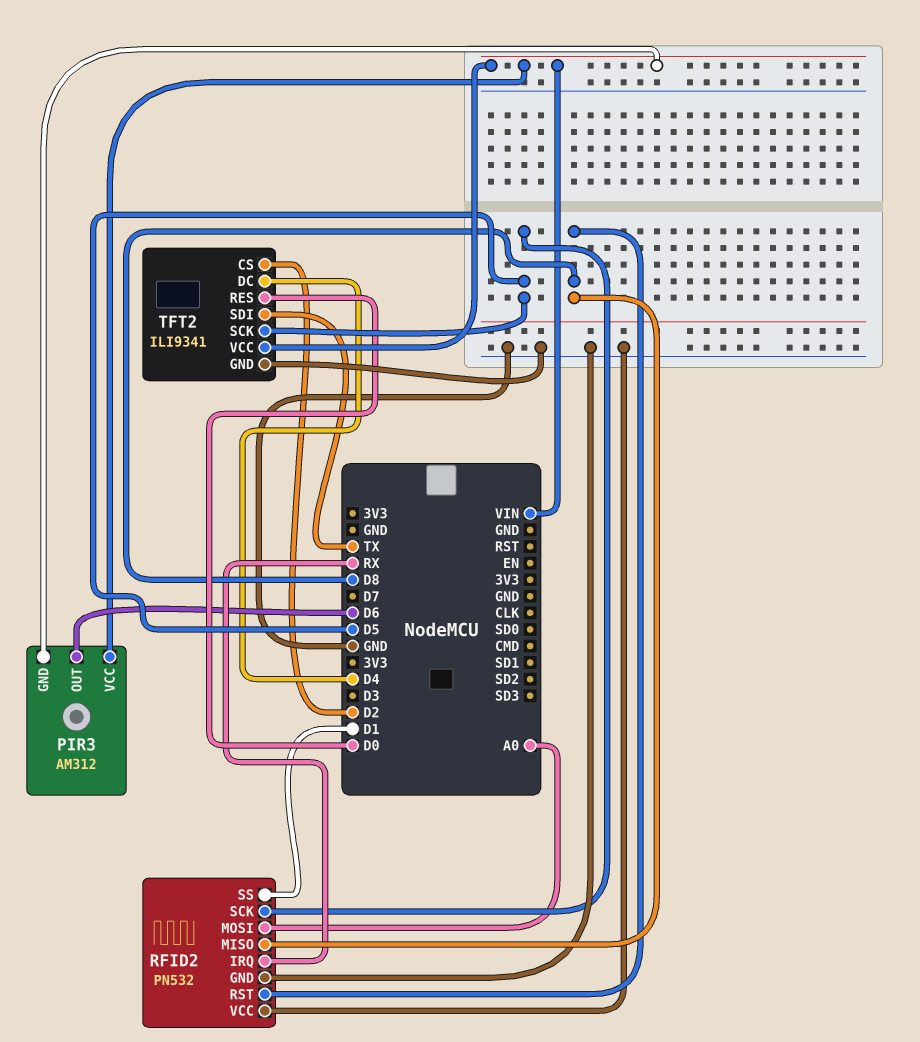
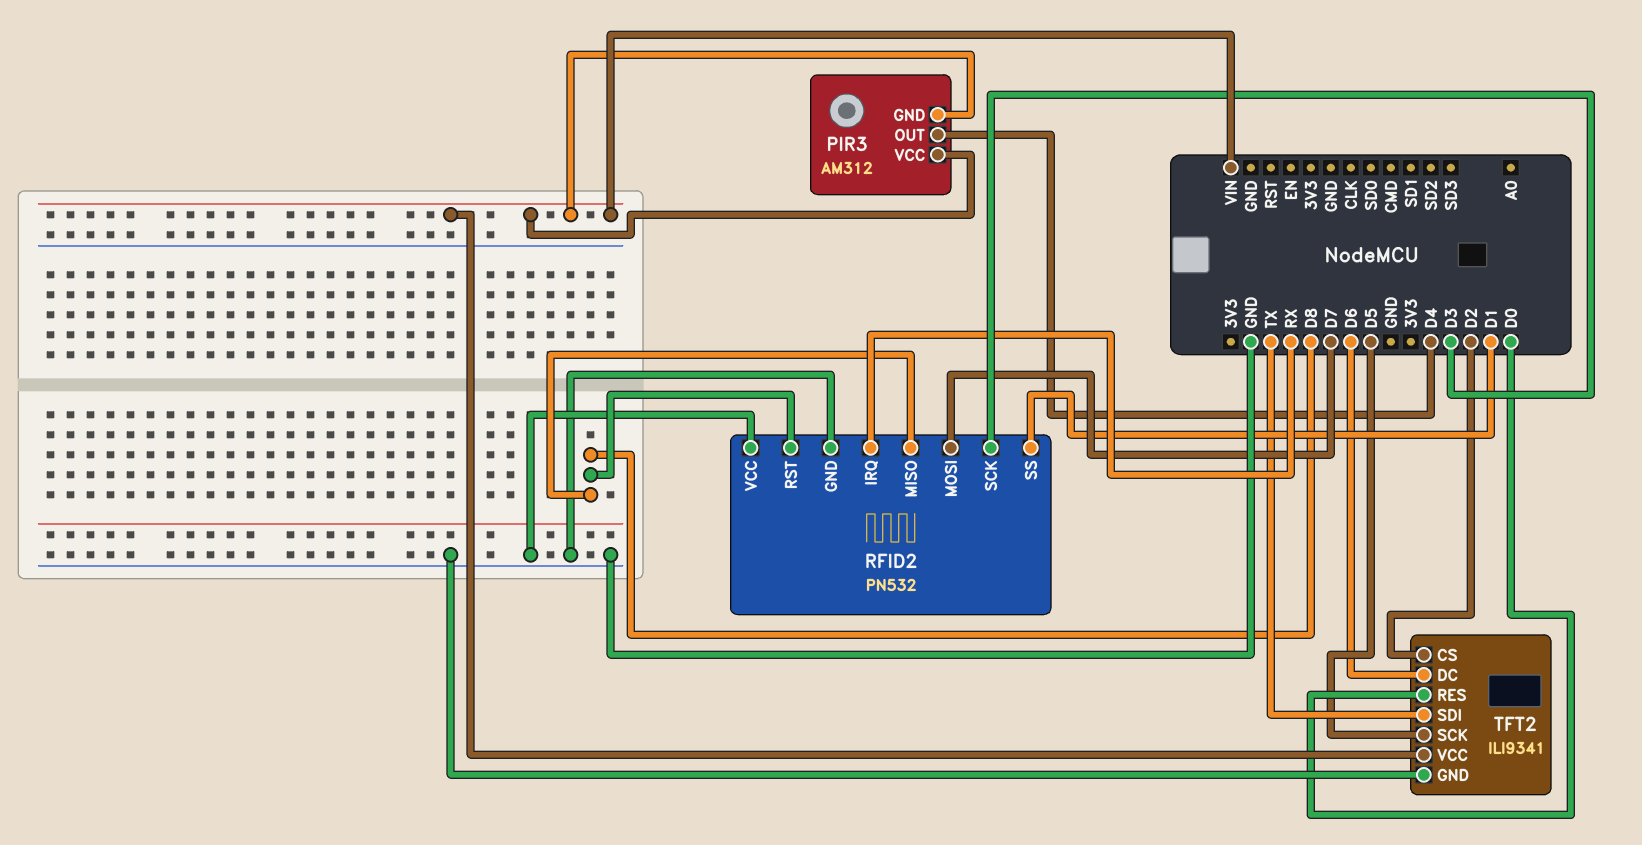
PIR3 pin OUT: D6 -> D4
RFID2 pin MOSI: A0 -> D7
RFID2 pin SCK: D5 -> D3
TFT2 pin DC: D4 -> D6

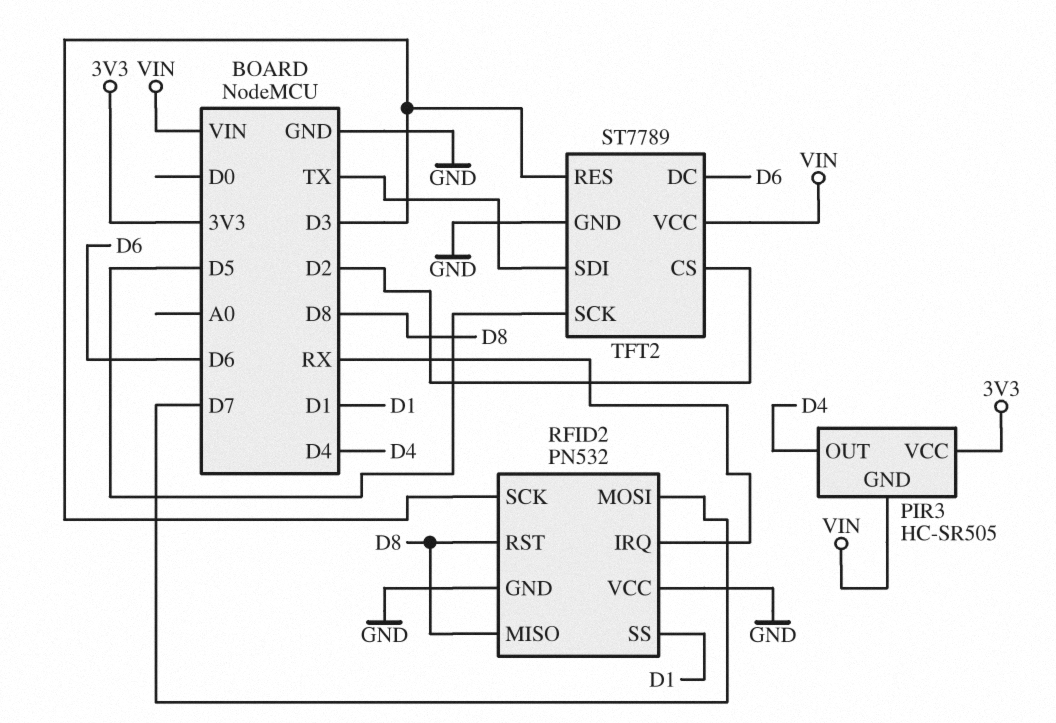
PIR3: AM312 -> HC-SR505
PIR3 pin VCC: VIN -> 3V3
TFT2: ILI9341 -> ST7789
TFT2 pin RES: D0 -> D3

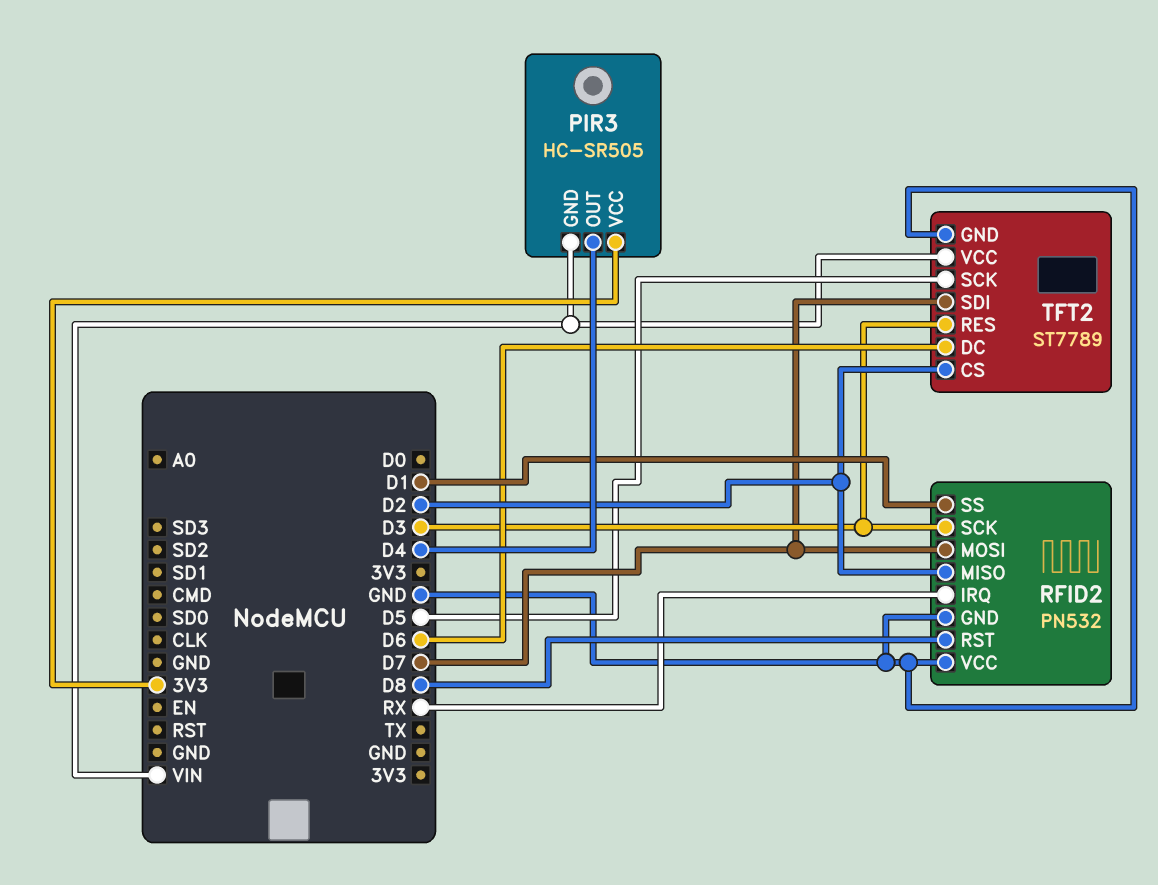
RFID2 pin MISO: D8 -> D2
TFT2 pin SDI: TX -> D7

